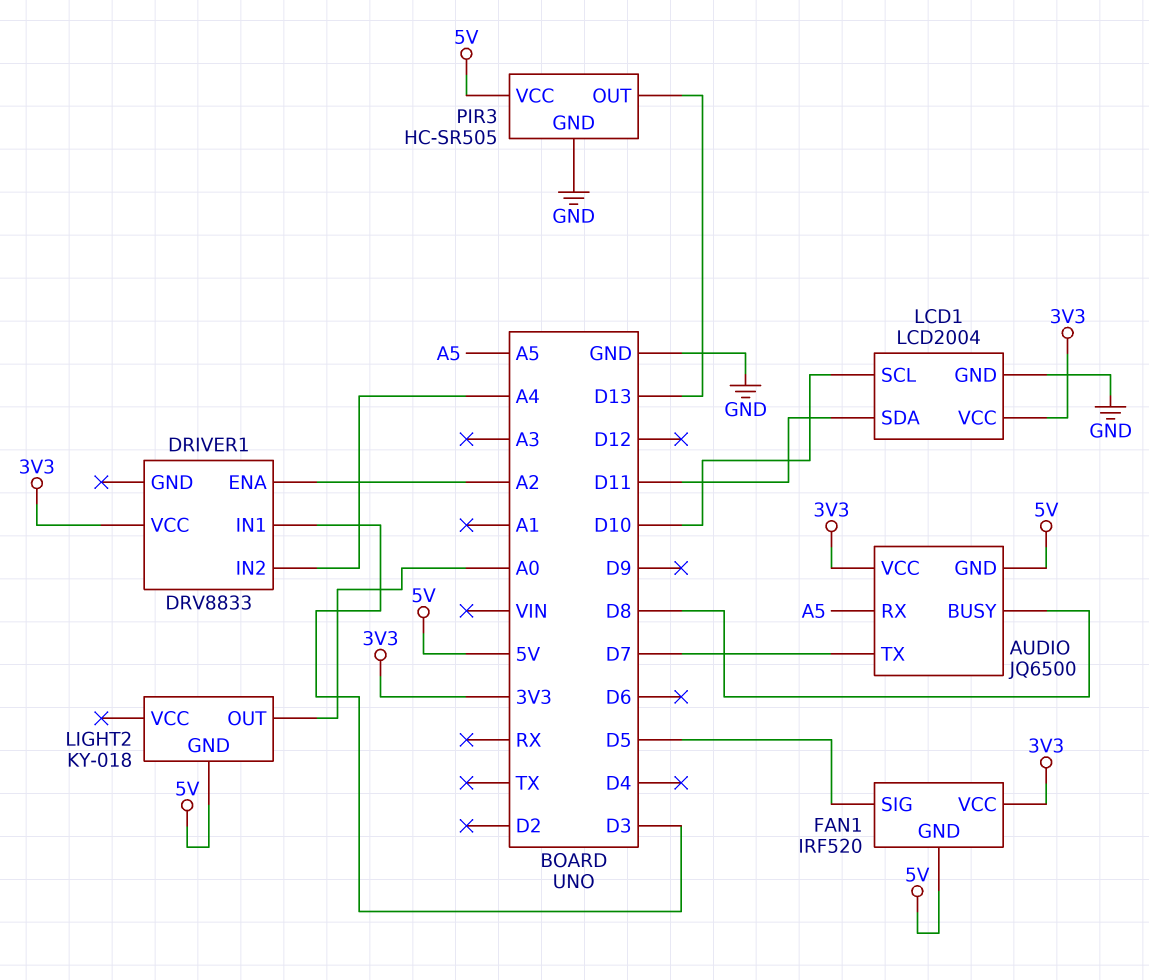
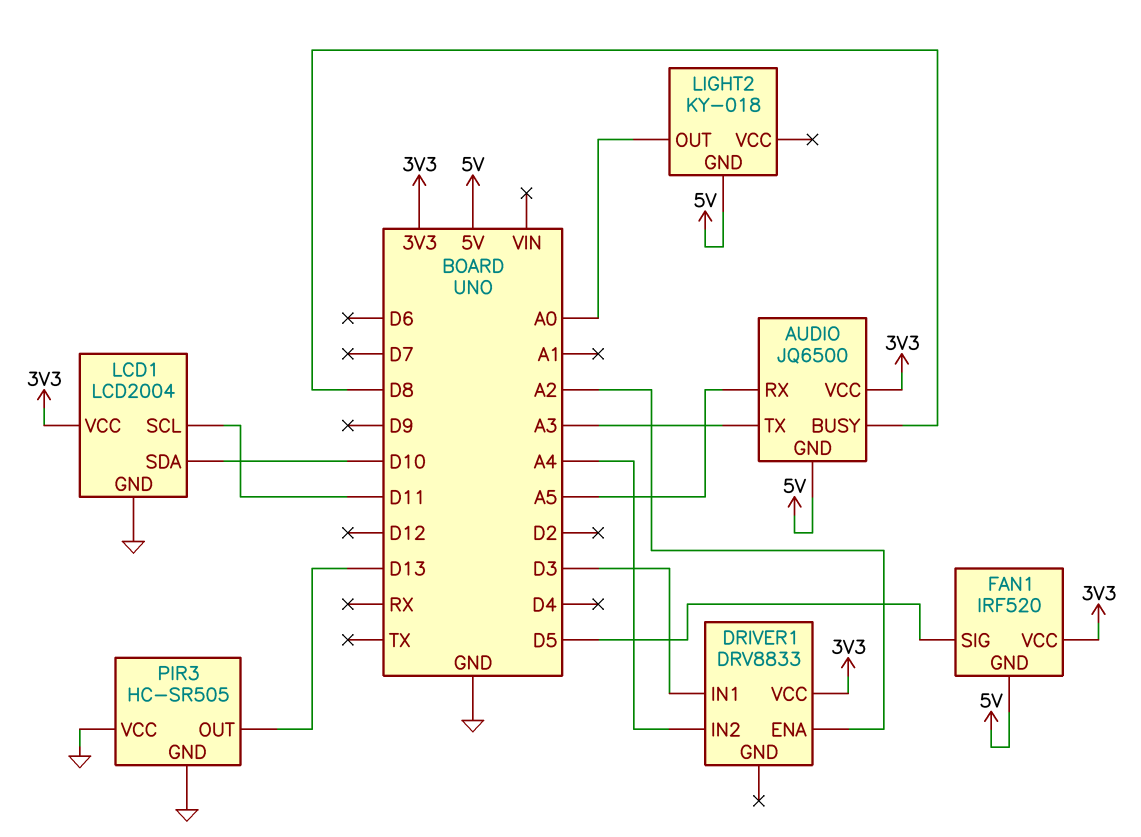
AUDIO pin TX: D7 -> A3
LCD1 pin SCL: D10 -> D11
LCD1 pin SDA: D11 -> D10
PIR3 pin VCC: 5V -> GND

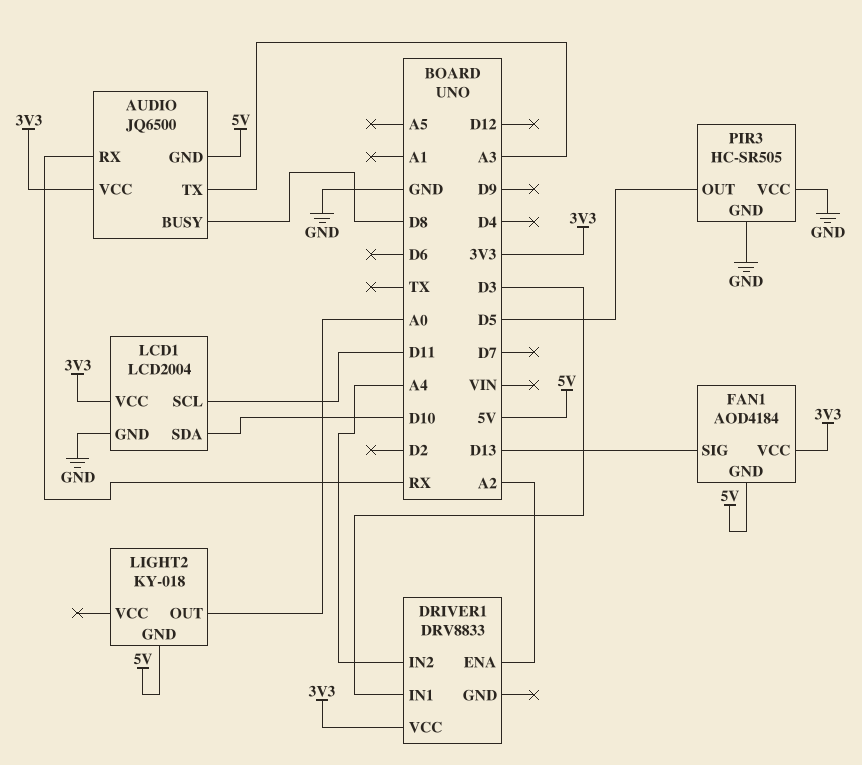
AUDIO pin RX: A5 -> RX
FAN1: IRF520 -> AOD4184
FAN1 pin SIG: D5 -> D13
PIR3 pin OUT: D13 -> D5

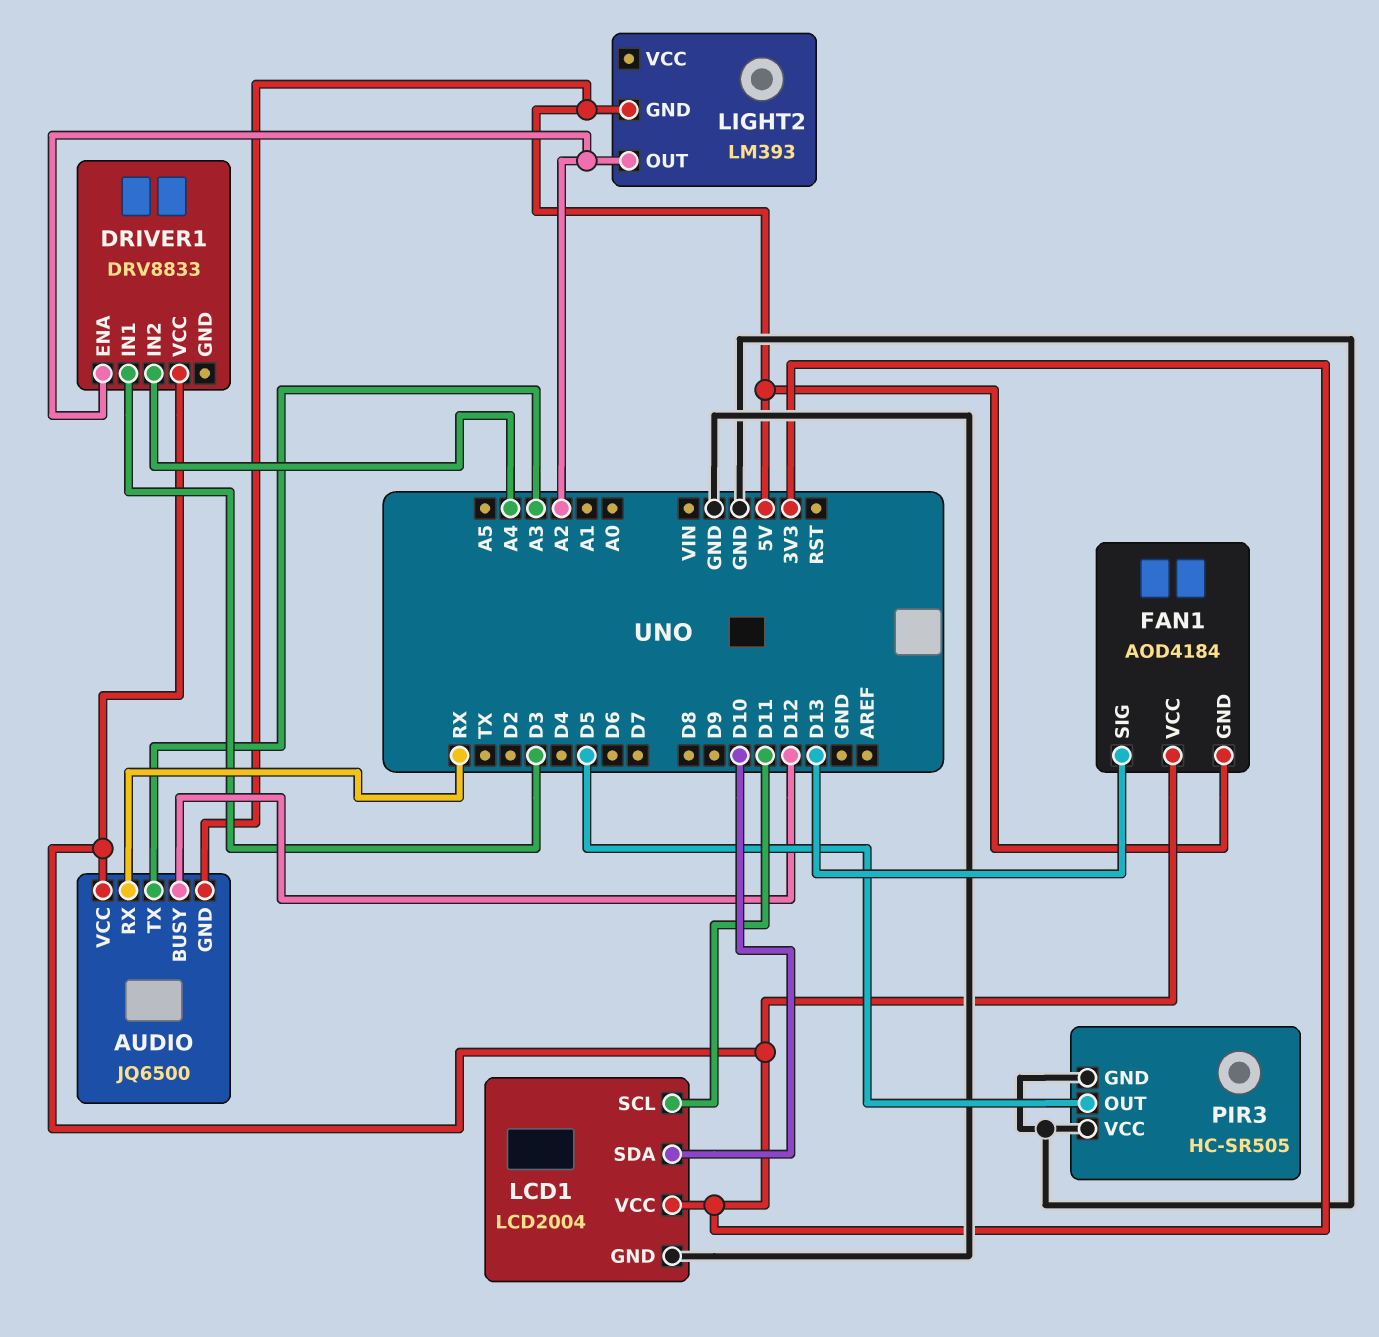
AUDIO pin BUSY: D8 -> D12
LIGHT2: KY-018 -> LM393
LIGHT2 pin OUT: A0 -> A2

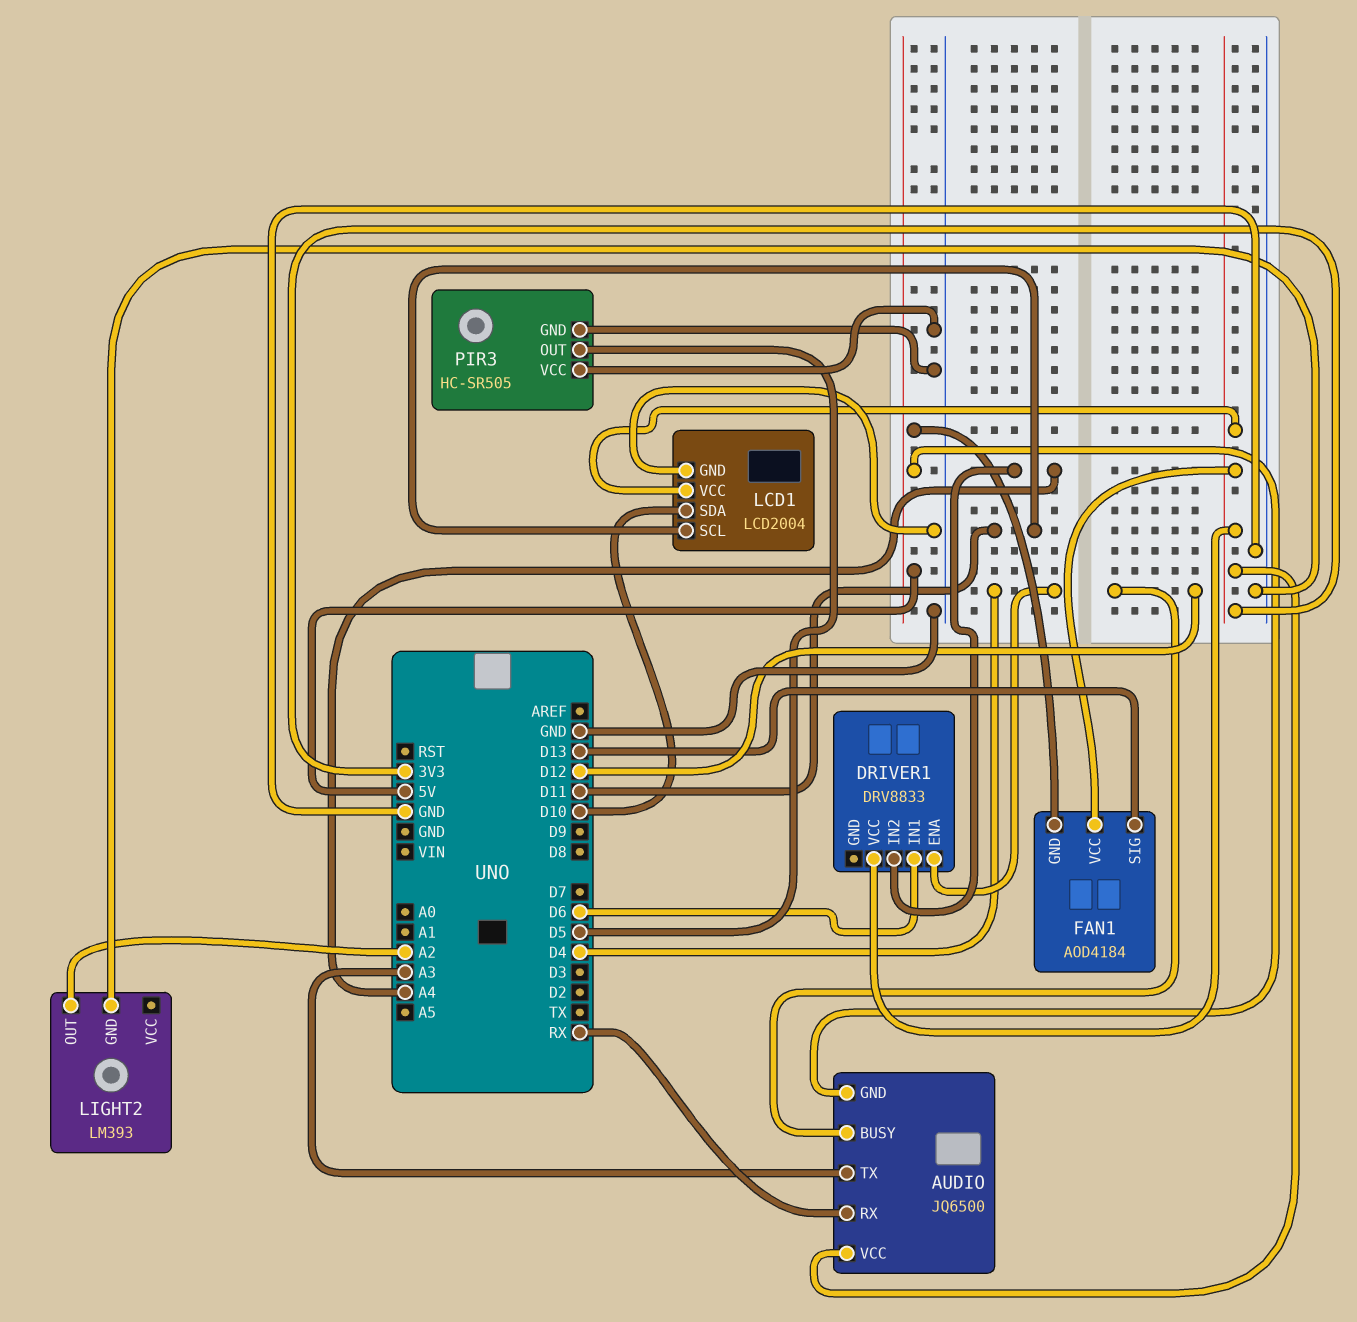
DRIVER1 pin ENA: A2 -> D4
DRIVER1 pin IN1: D3 -> D6
LIGHT2 pin GND: 5V -> GND

